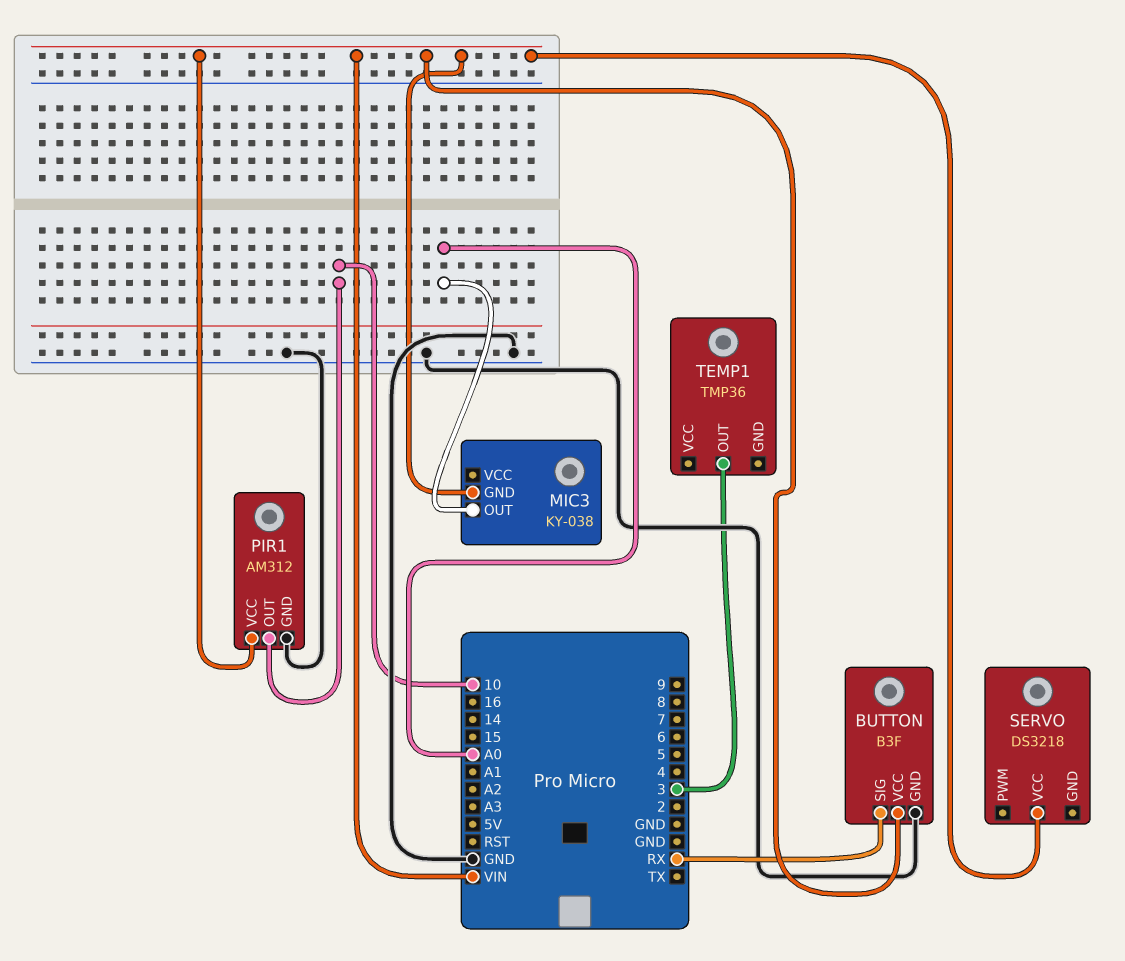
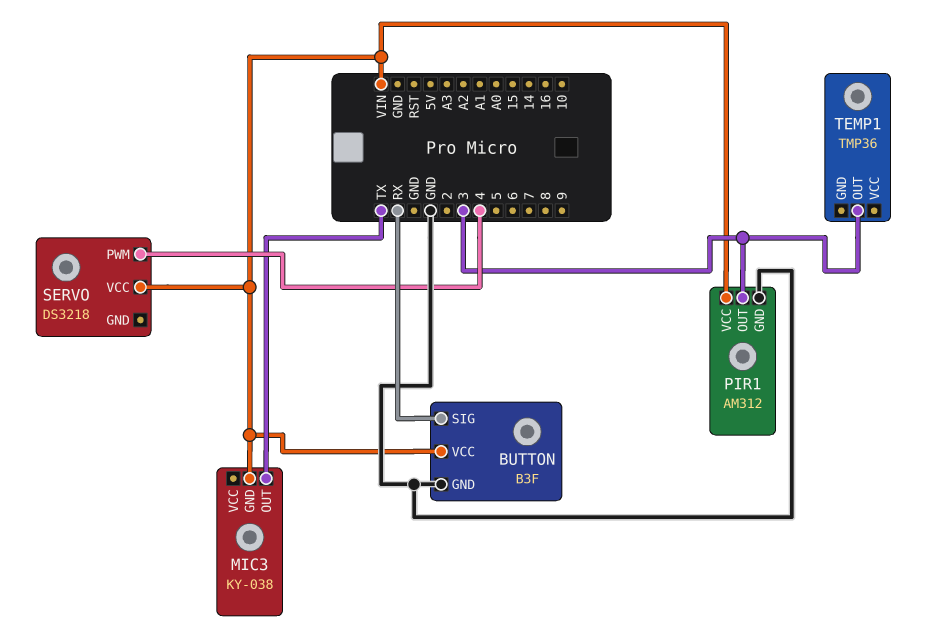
MIC3 pin OUT: A0 -> TX
PIR1 pin OUT: 10 -> 3
SERVO pin PWM: none -> 4

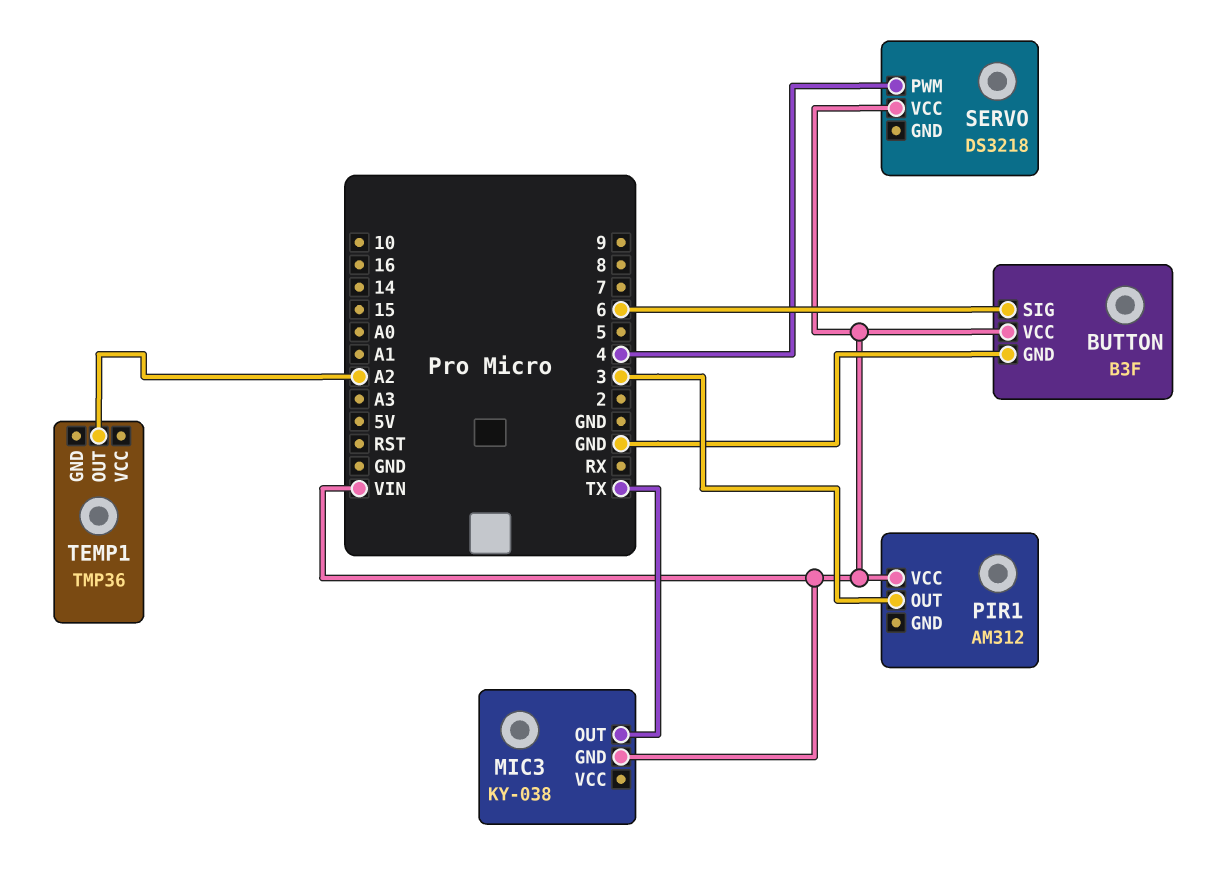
BUTTON pin SIG: RX -> 6
PIR1 pin GND: GND -> none
TEMP1 pin OUT: 3 -> A2

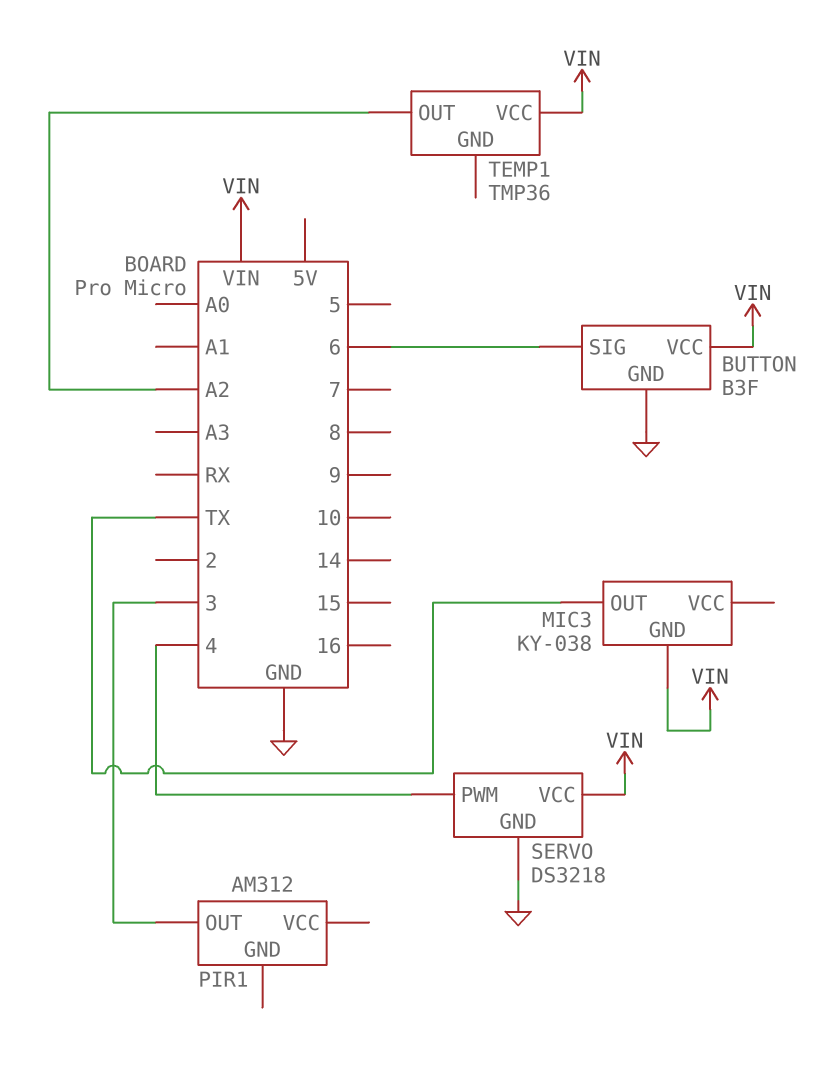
PIR1 pin VCC: VIN -> none
SERVO pin GND: none -> GND
TEMP1 pin VCC: none -> VIN

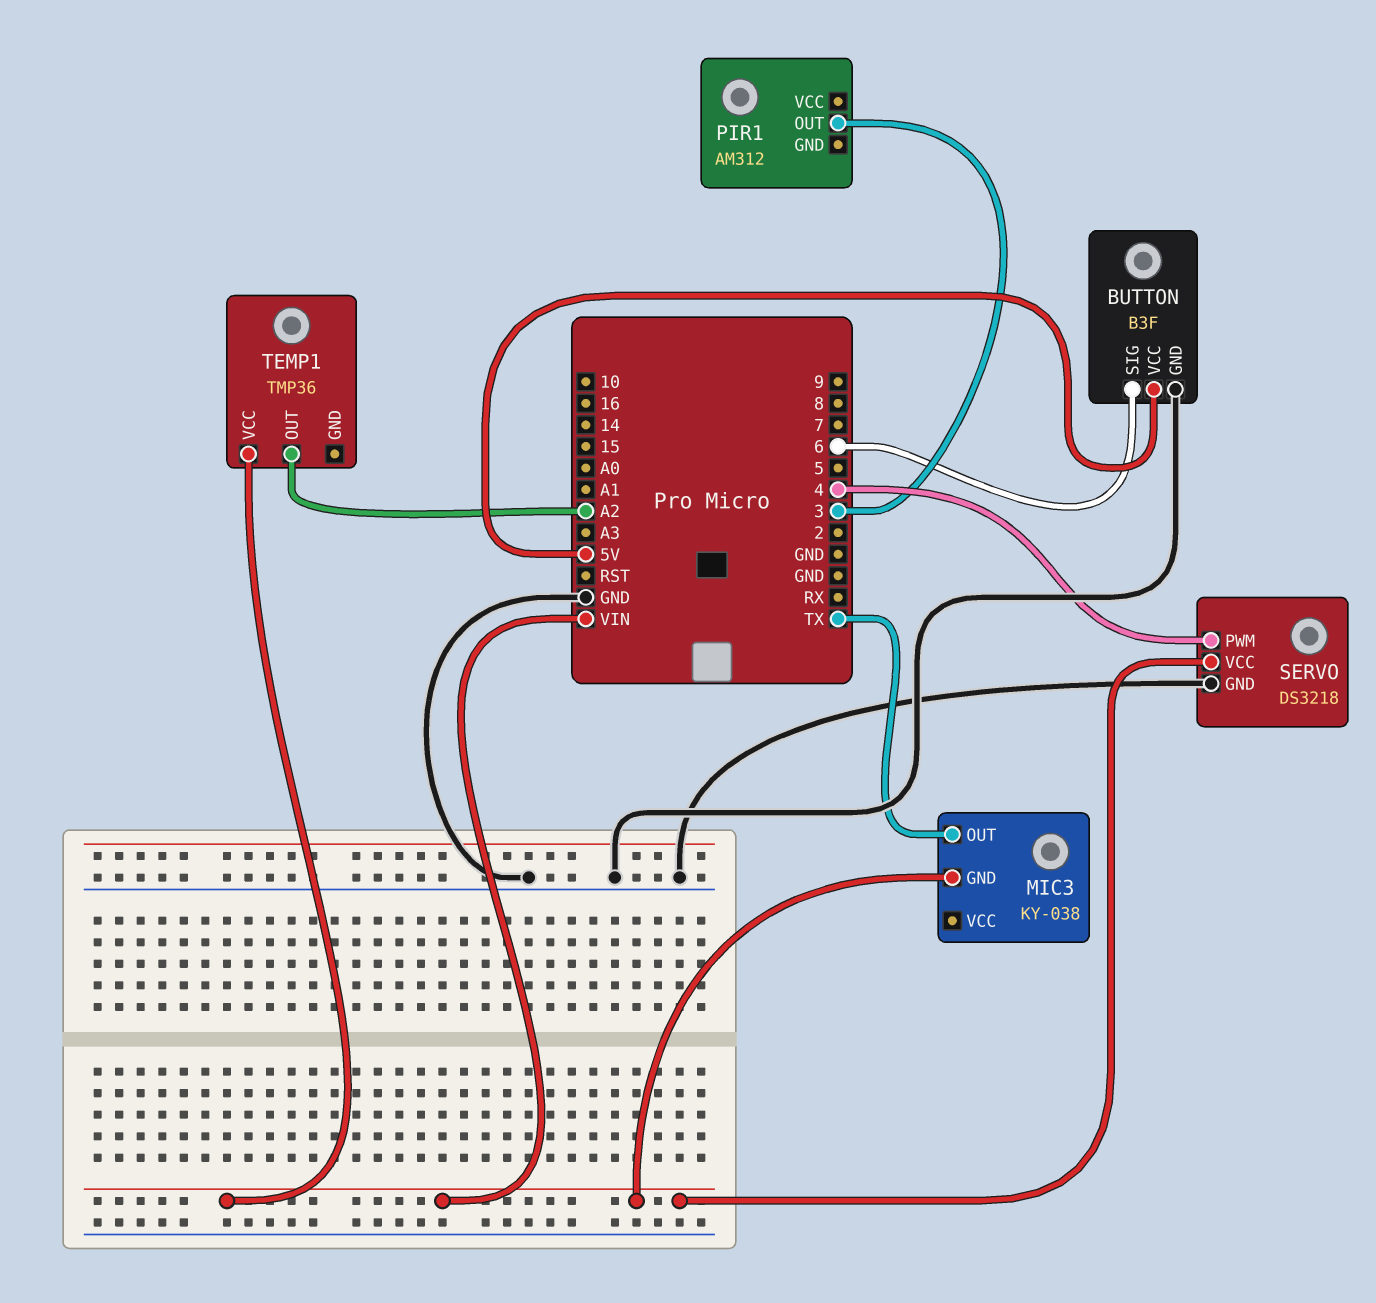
BUTTON pin VCC: VIN -> 5V

